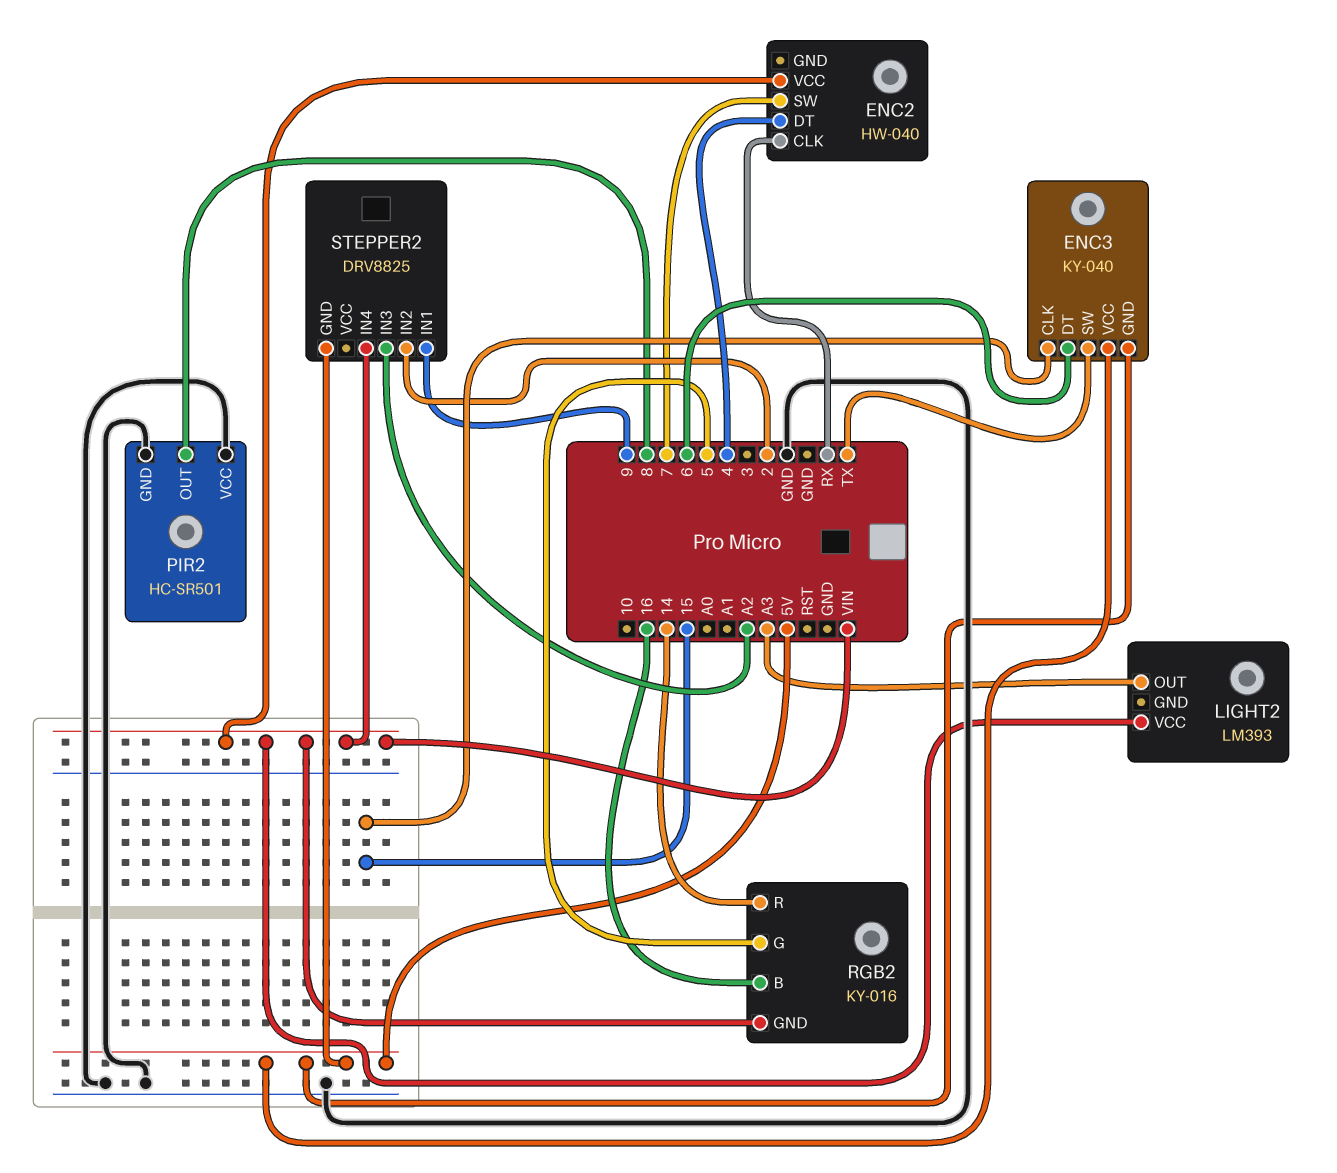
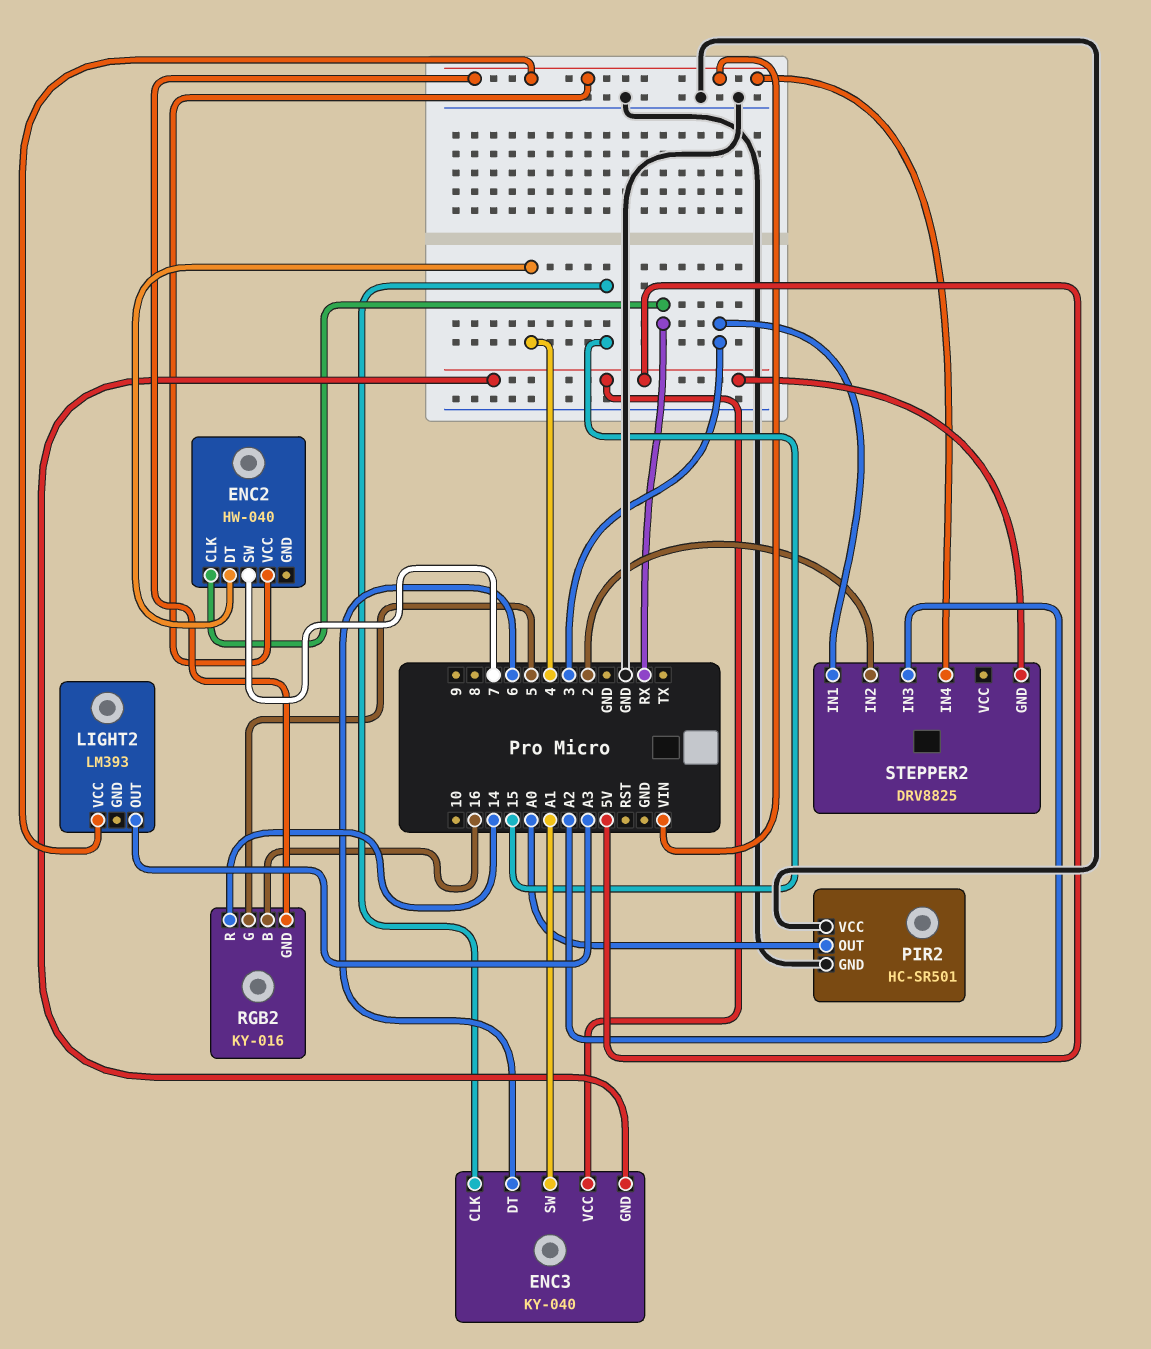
ENC3 pin SW: TX -> A1
PIR2 pin OUT: 8 -> A0
STEPPER2 pin IN1: 9 -> 3

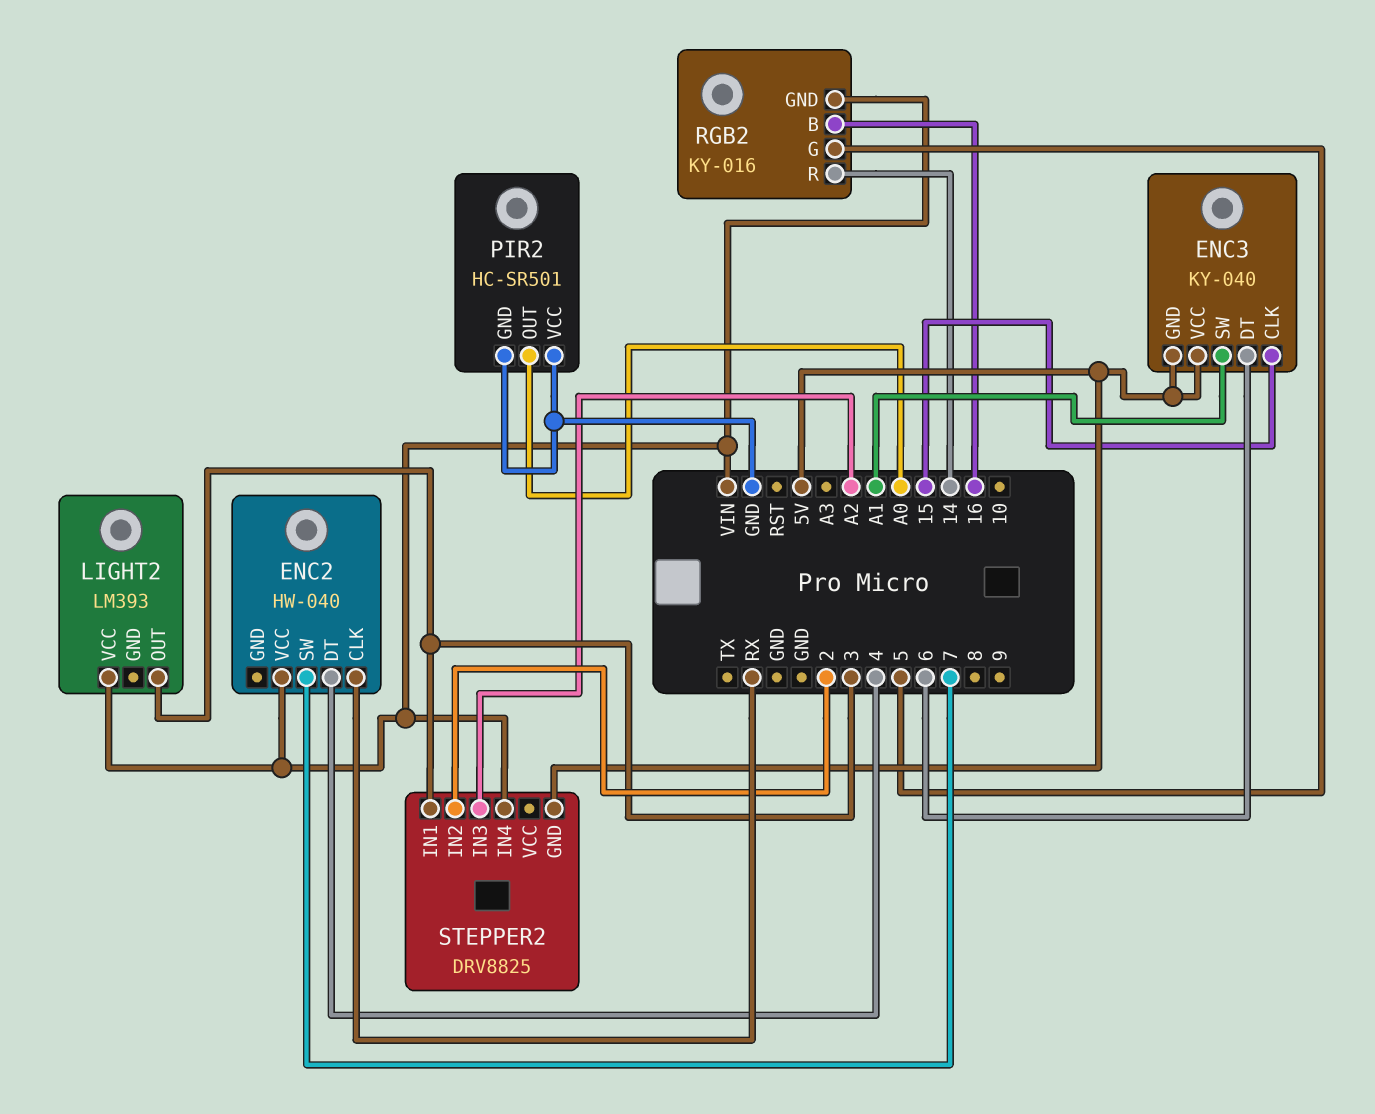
LIGHT2 pin OUT: A3 -> 3

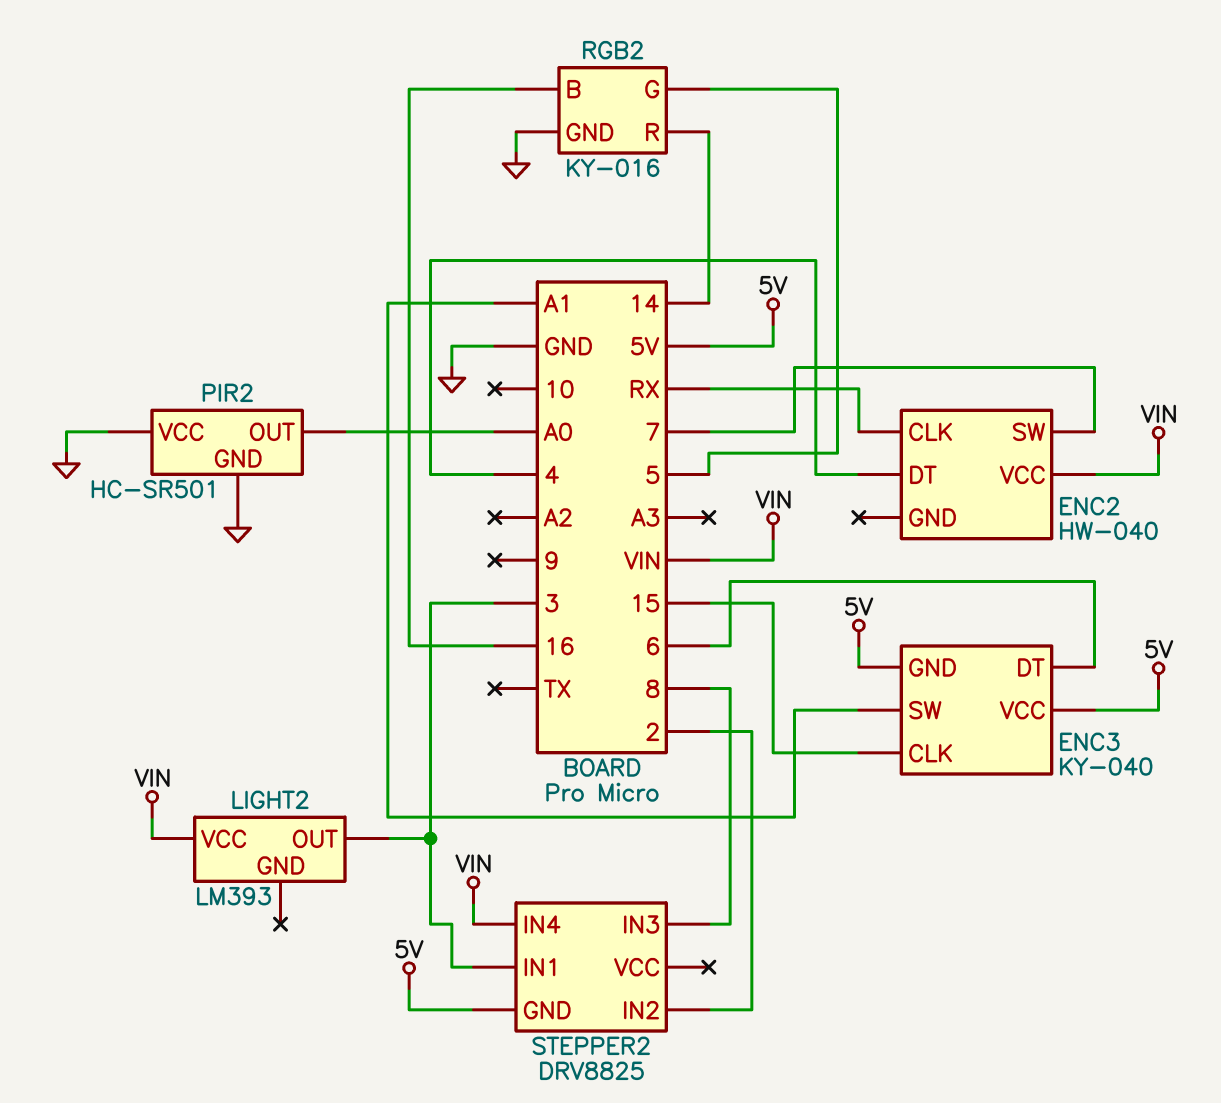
RGB2 pin GND: VIN -> GND
STEPPER2 pin IN3: A2 -> 8

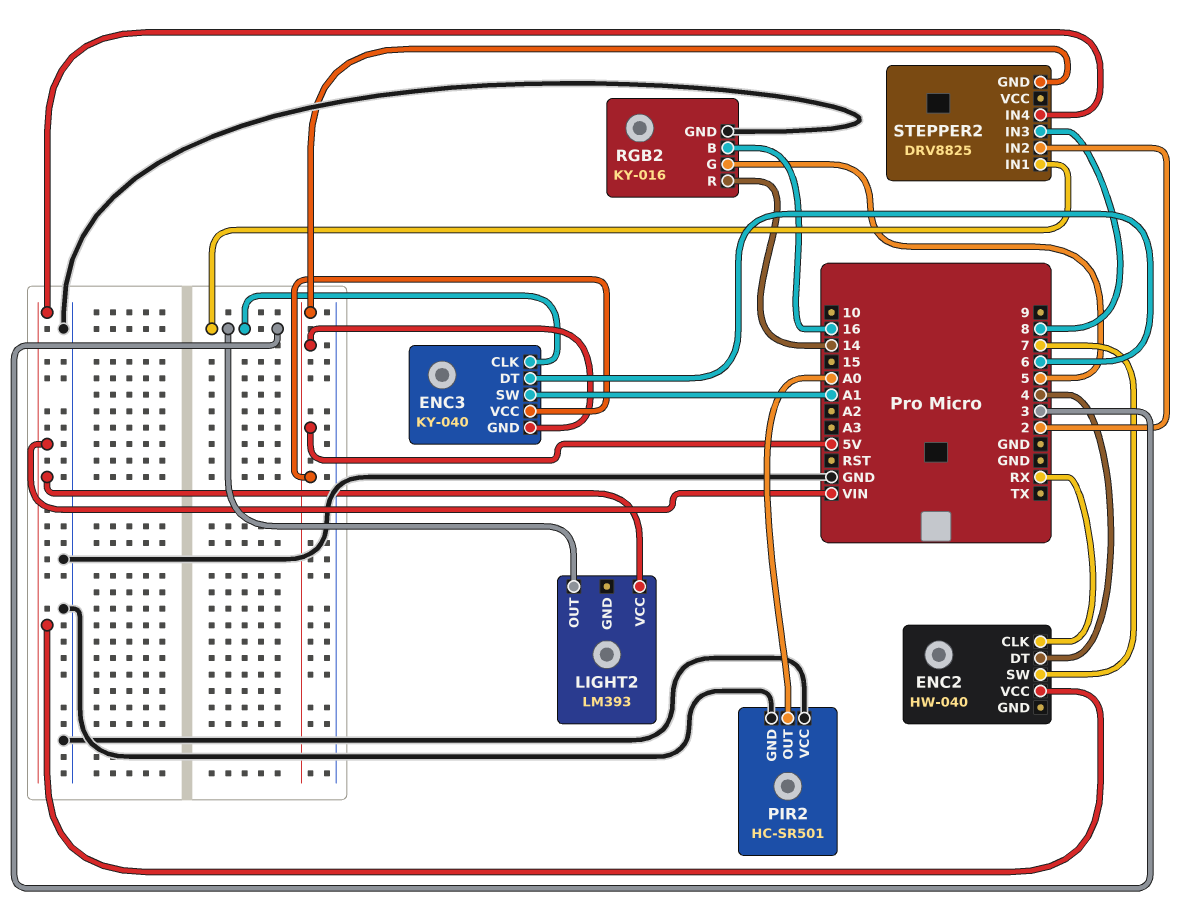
ENC3 pin CLK: 15 -> 3

